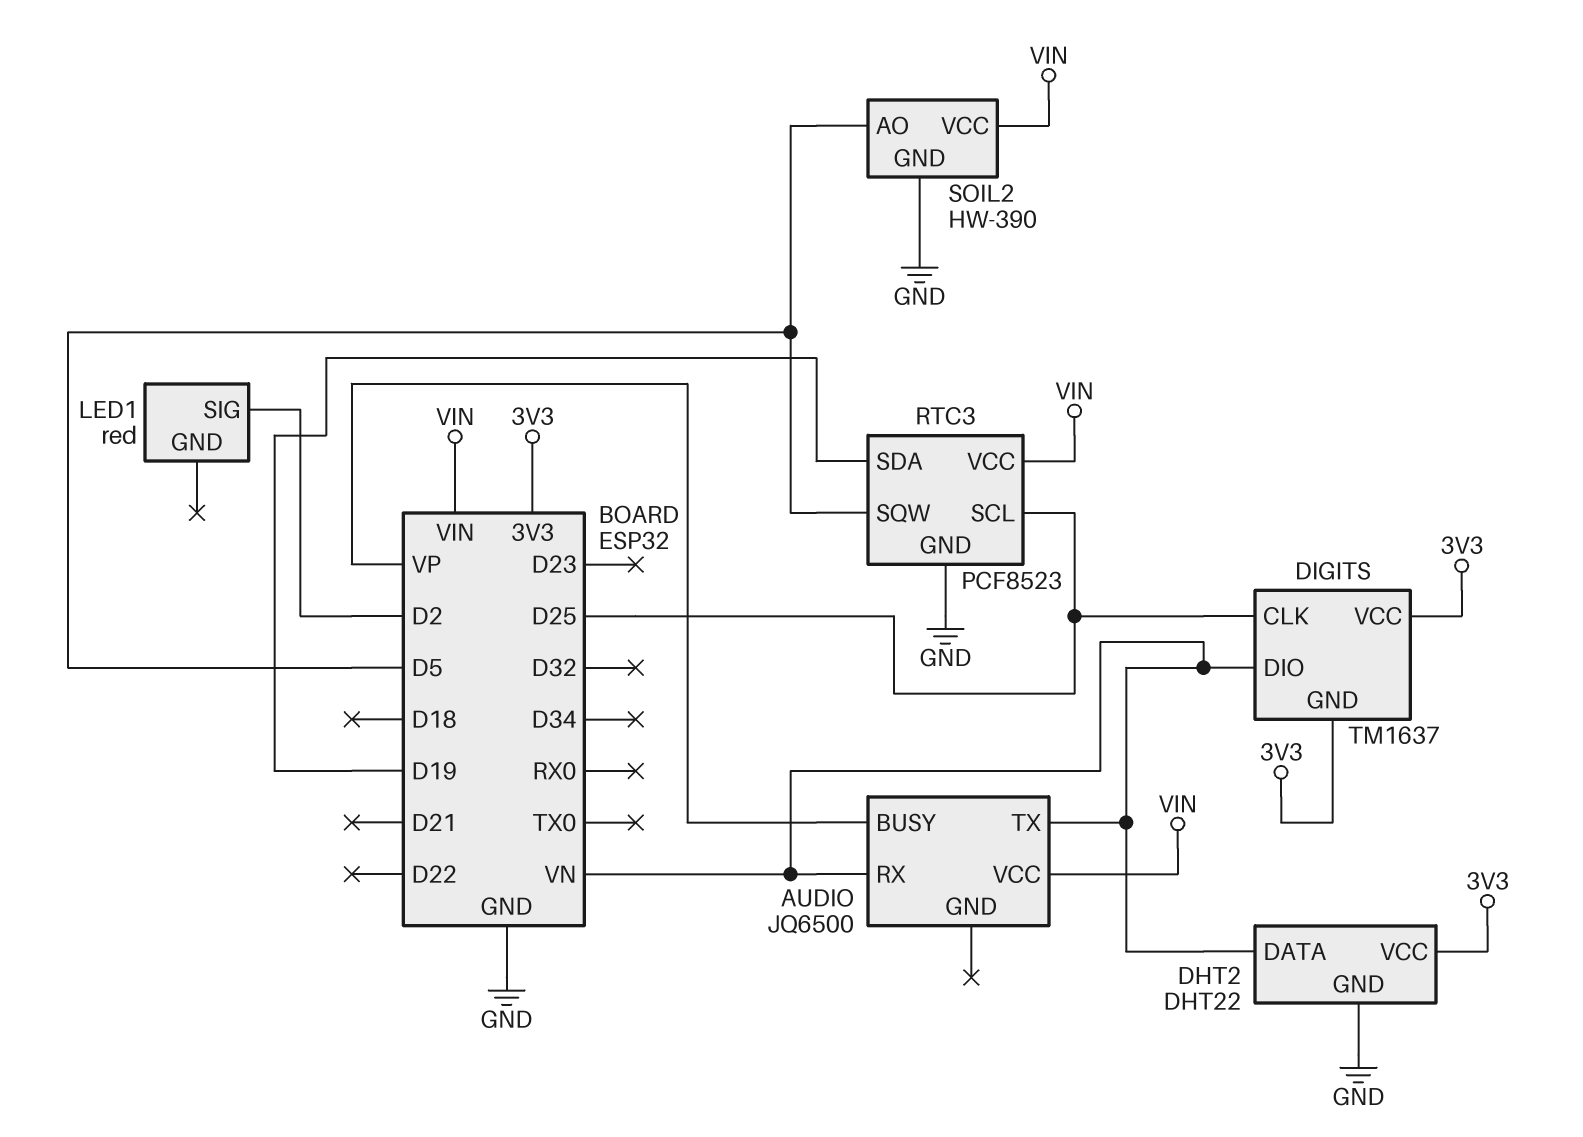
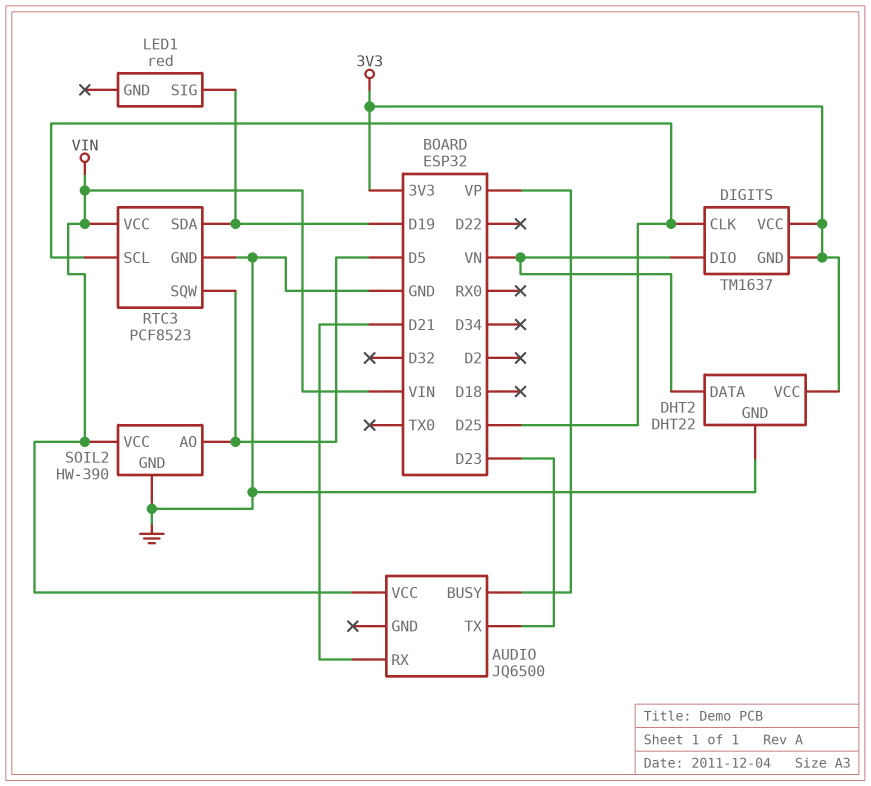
AUDIO pin RX: VN -> D21
AUDIO pin TX: VN -> D23
LED1 pin SIG: D2 -> D19

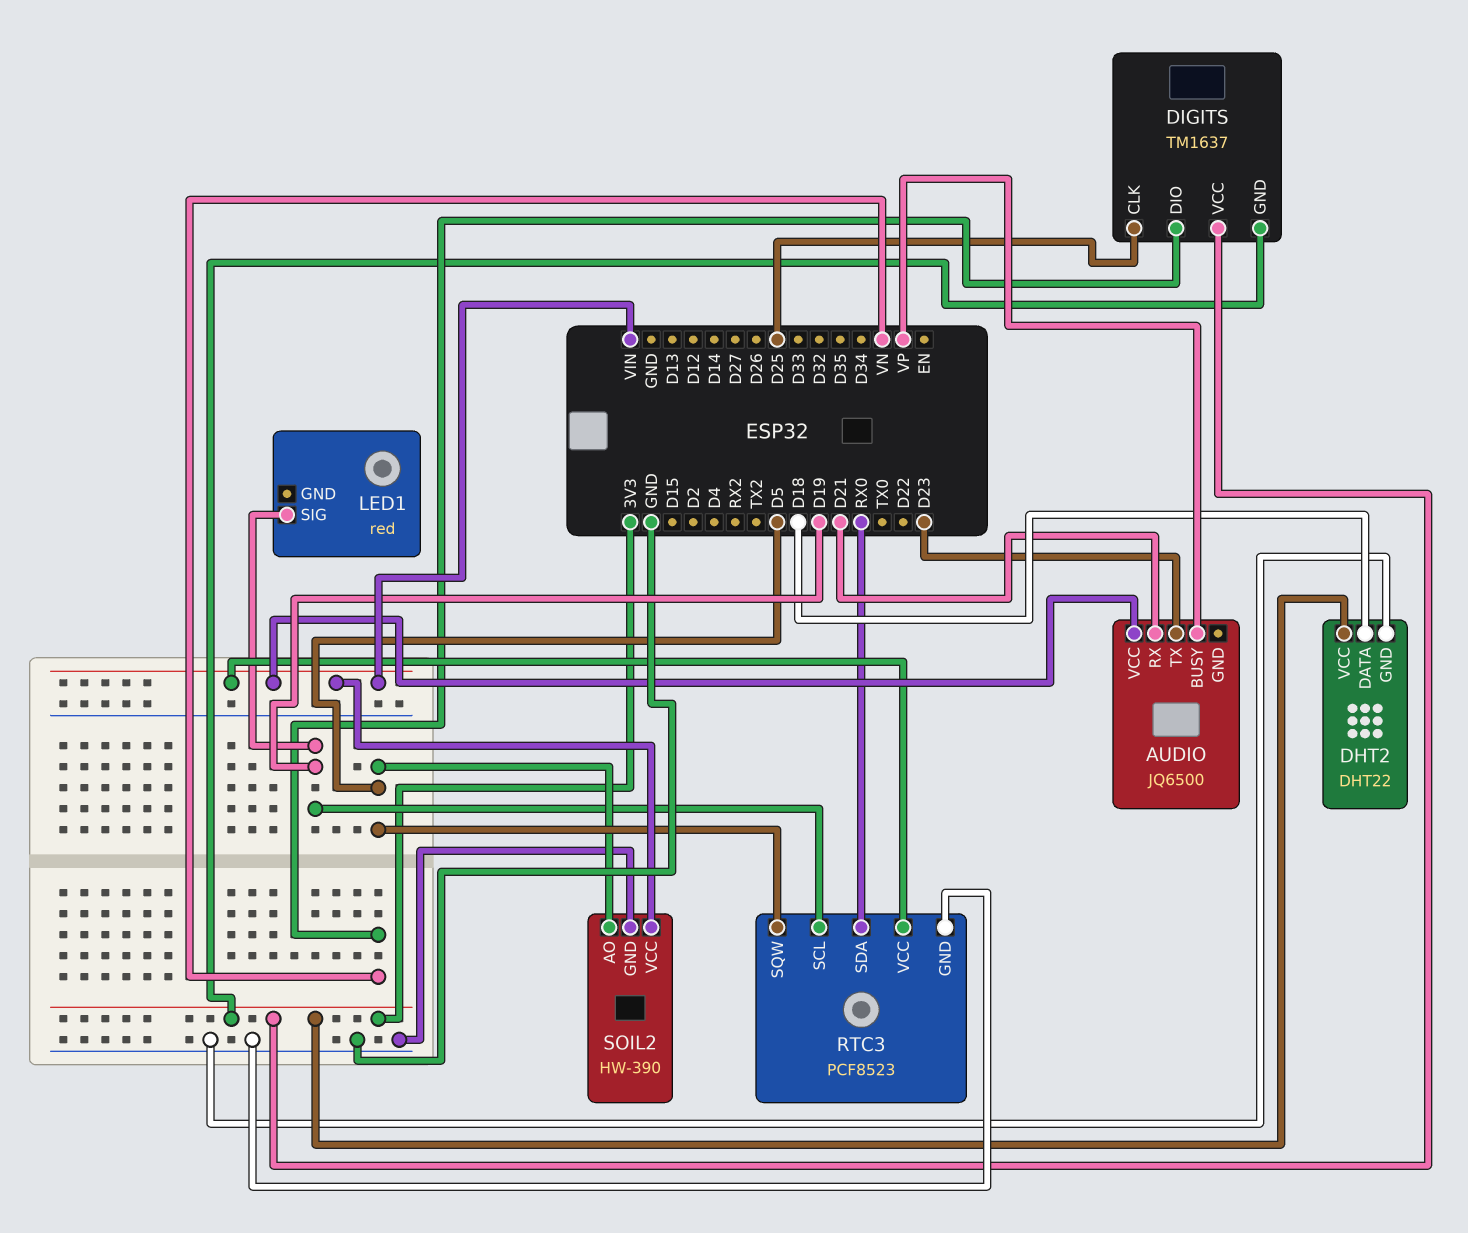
DHT2 pin DATA: VN -> D18
RTC3 pin SCL: D25 -> D19
RTC3 pin SDA: D19 -> RX0

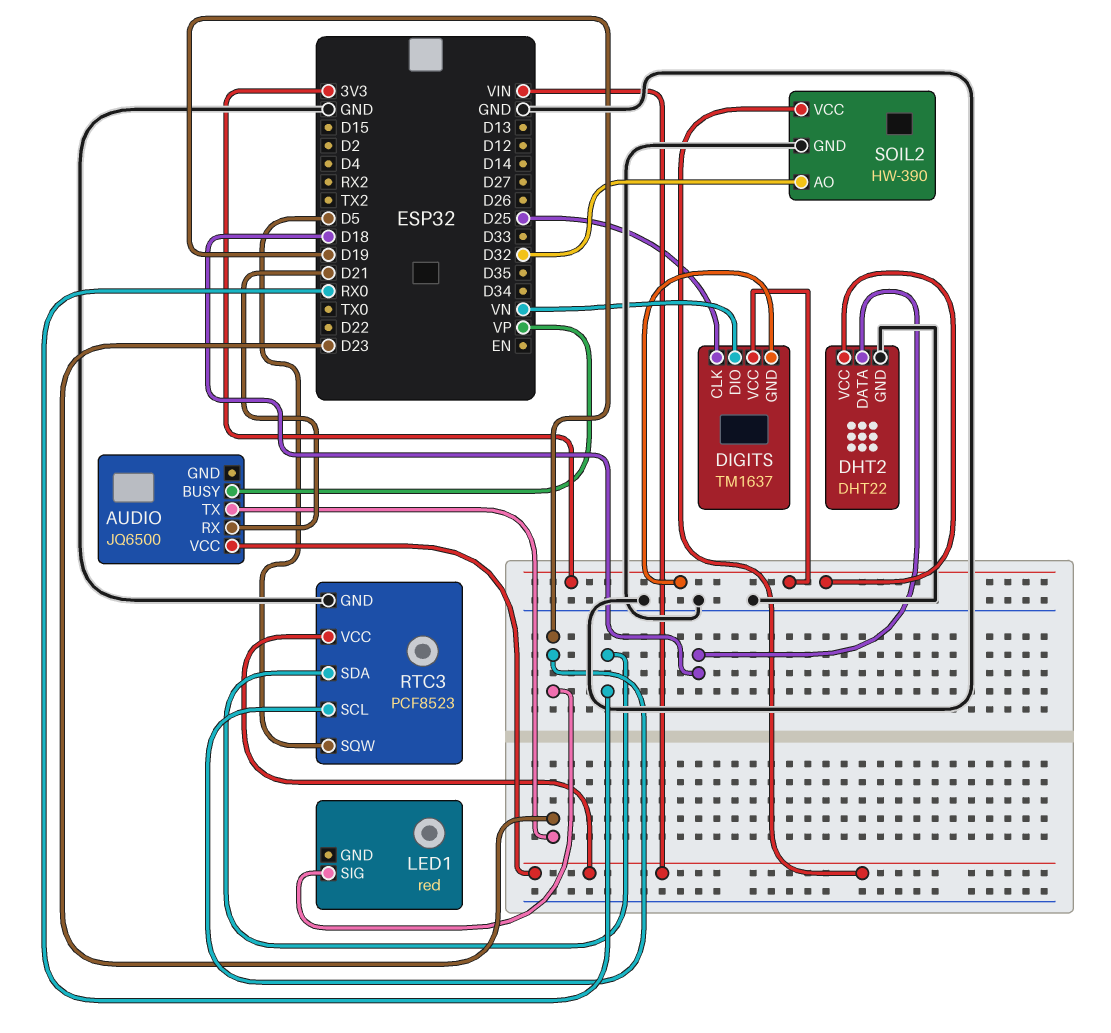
SOIL2 pin AO: D5 -> D32

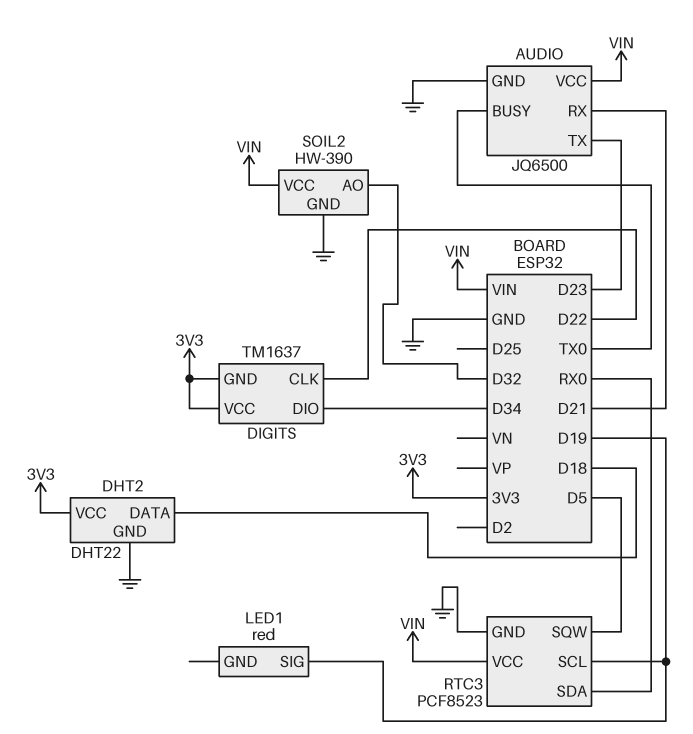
AUDIO pin BUSY: VP -> TX0
AUDIO pin GND: none -> GND
DIGITS pin CLK: D25 -> D22
DIGITS pin DIO: VN -> D34

